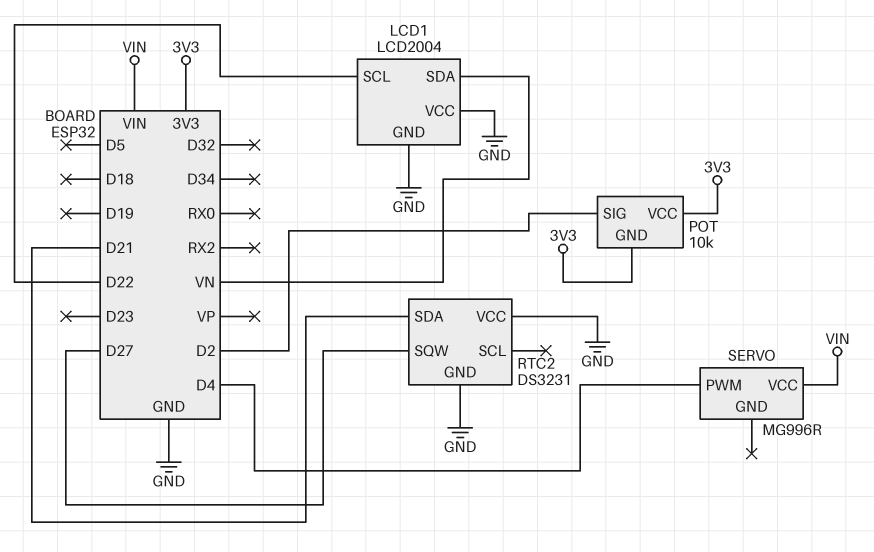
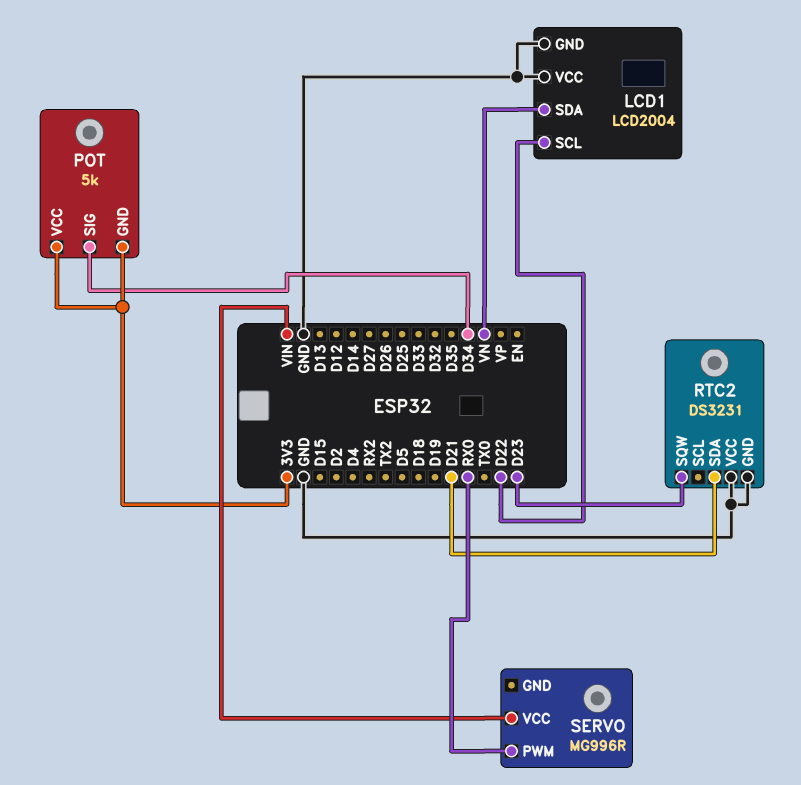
POT: 10k -> 5k
POT pin SIG: D2 -> D34
RTC2 pin SQW: D27 -> D23
SERVO pin PWM: D4 -> RX0

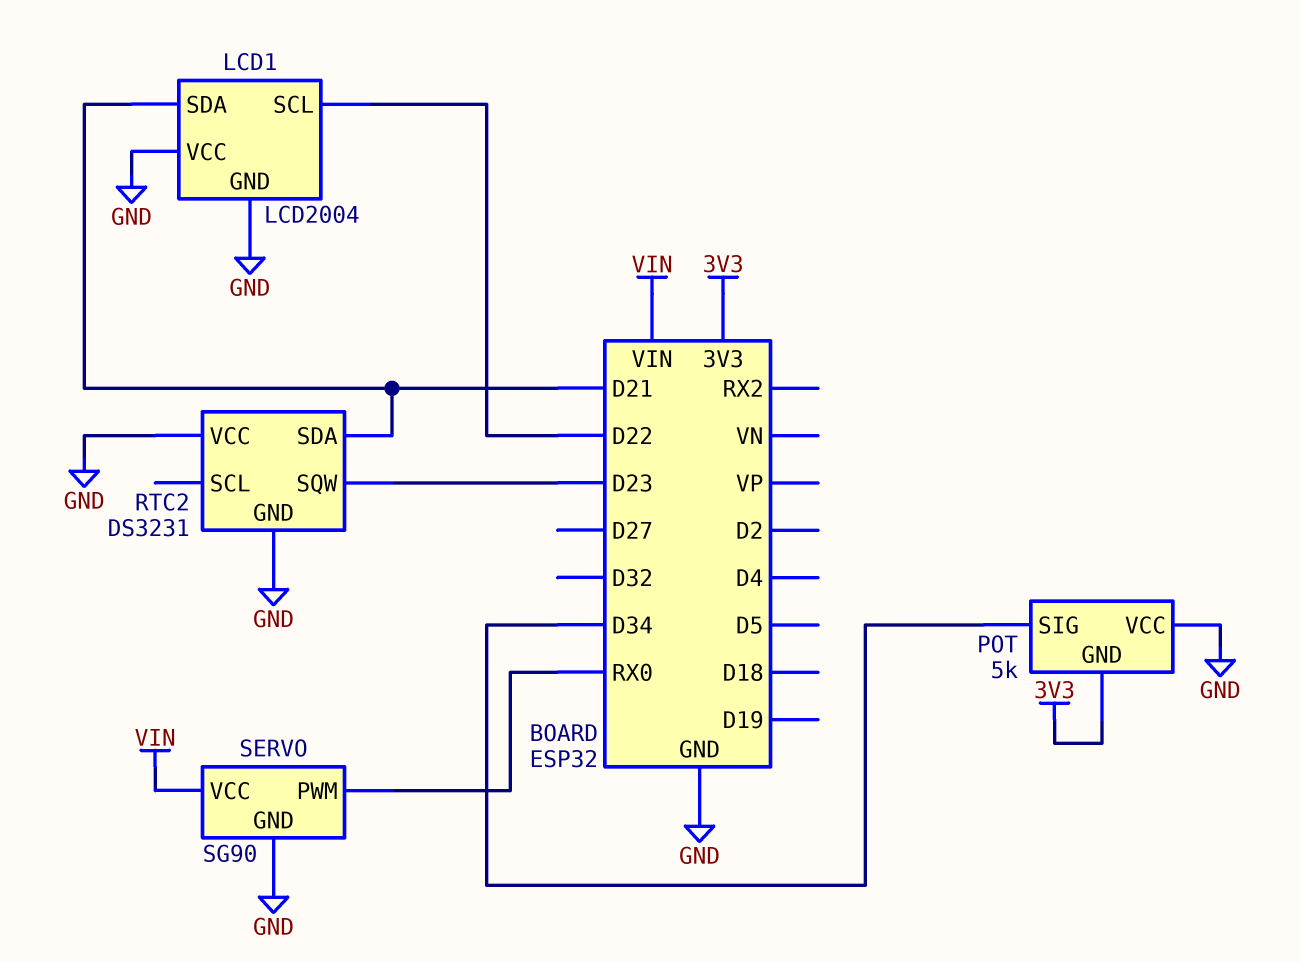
LCD1 pin SDA: VN -> D21
POT pin VCC: 3V3 -> GND
SERVO: MG996R -> SG90
SERVO pin GND: none -> GND

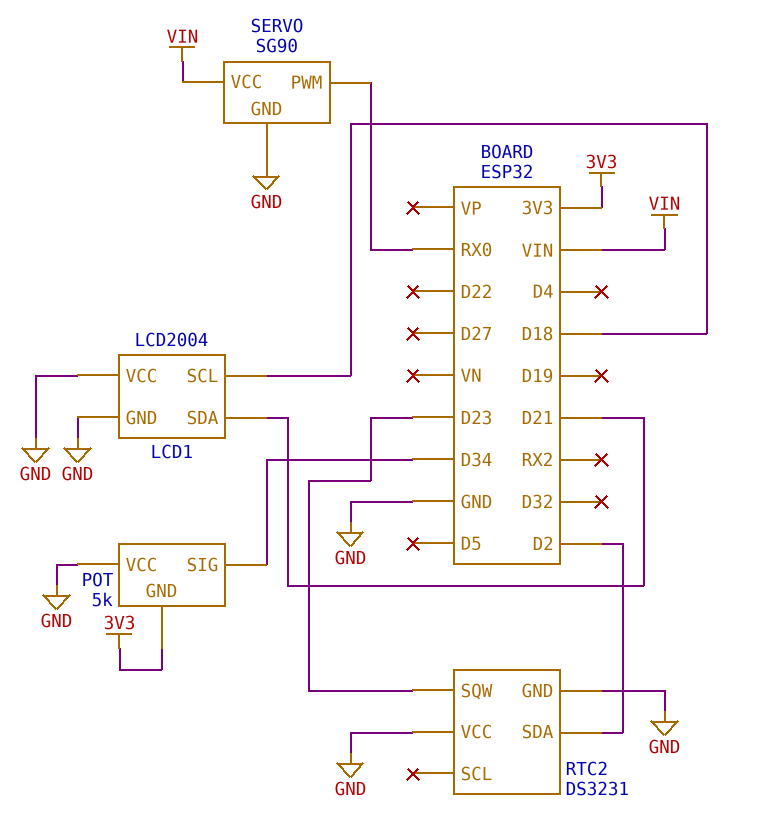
LCD1 pin SCL: D22 -> D18
RTC2 pin SDA: D21 -> D2

